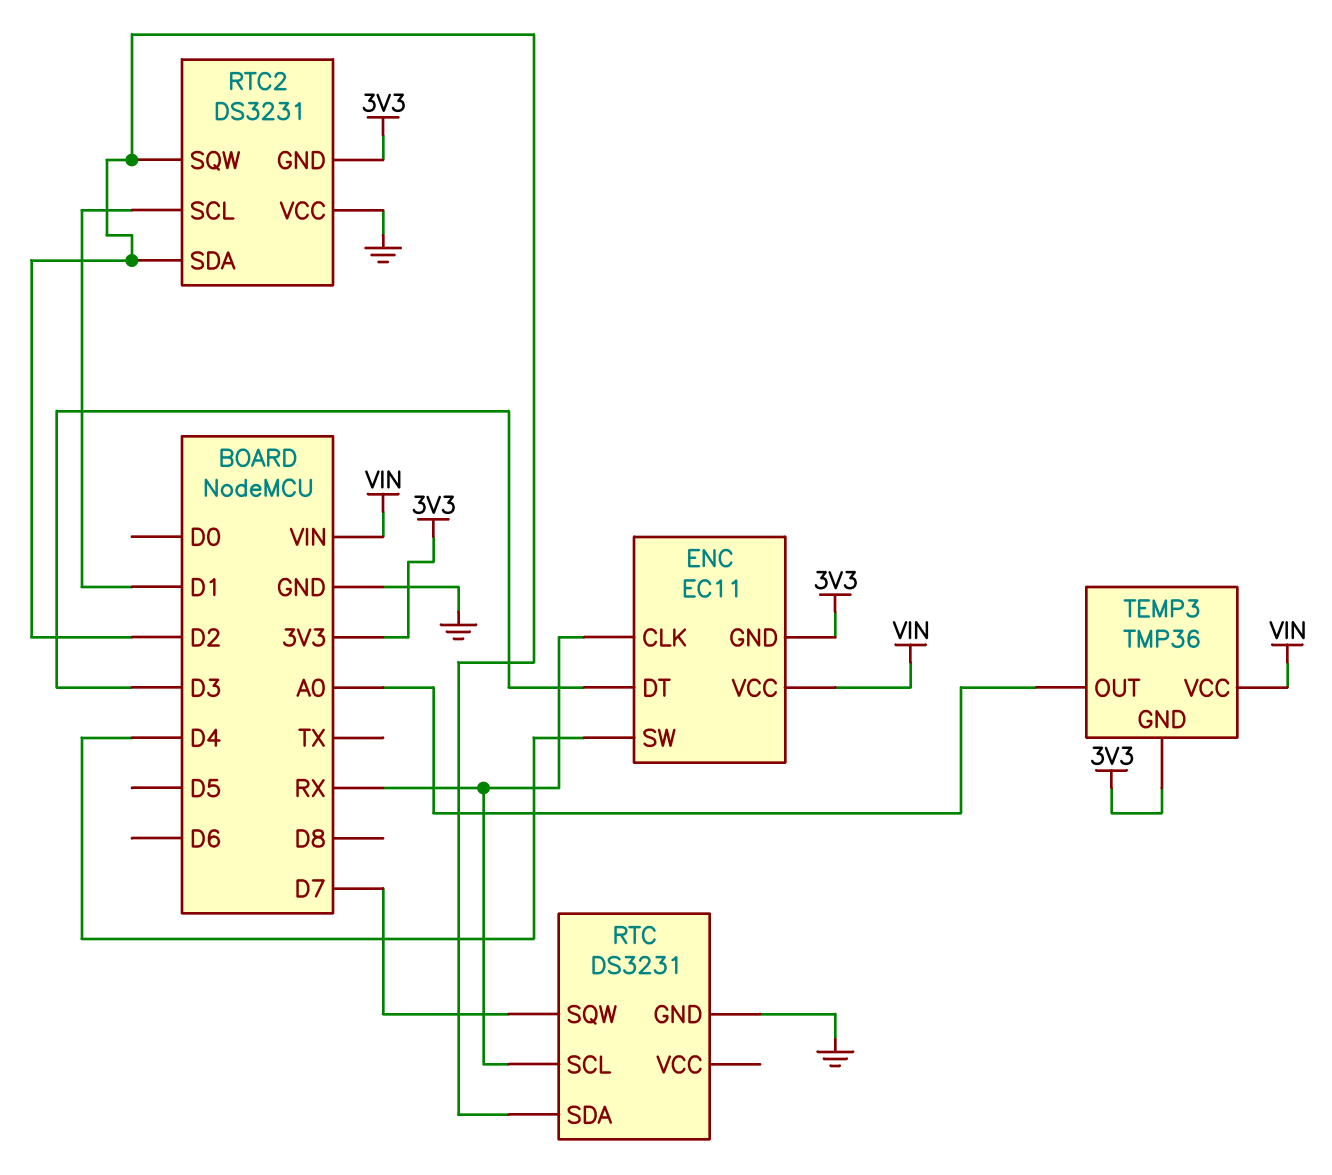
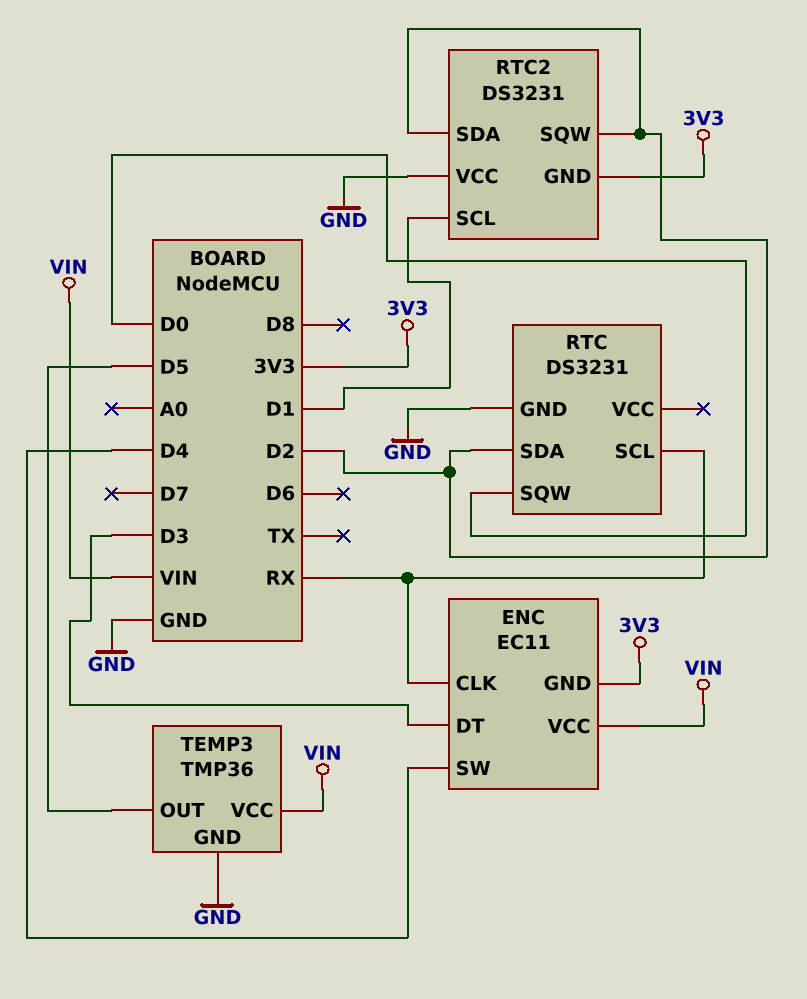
RTC pin SQW: D7 -> D0
TEMP3 pin GND: 3V3 -> GND
TEMP3 pin OUT: A0 -> D5

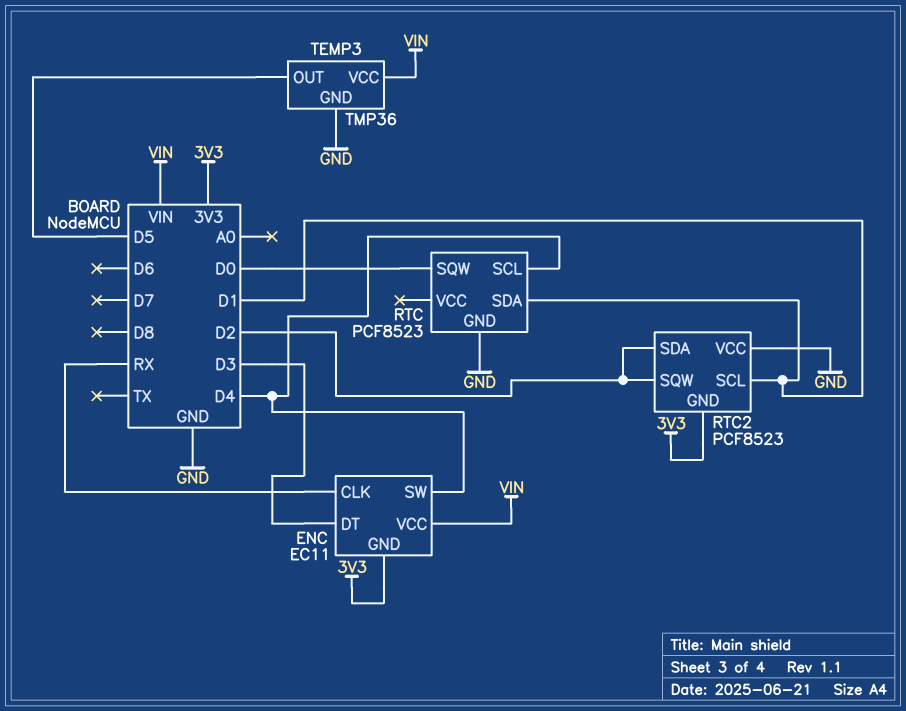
RTC: DS3231 -> PCF8523
RTC pin SCL: RX -> D4
RTC pin SDA: D2 -> D1
RTC2: DS3231 -> PCF8523

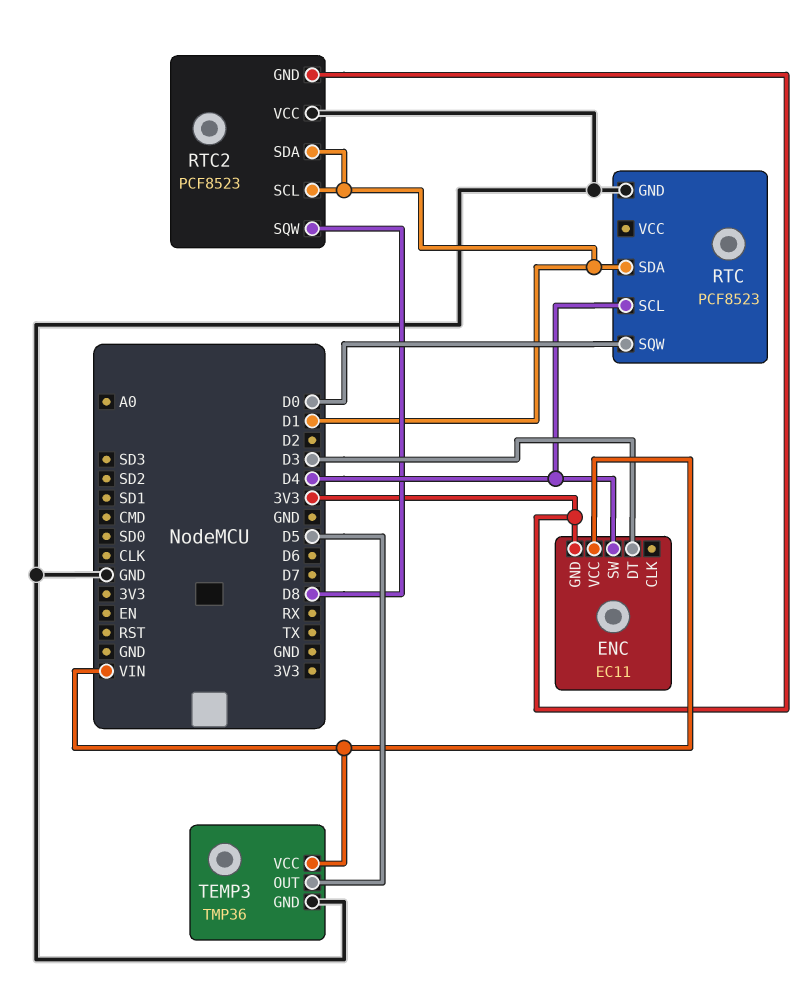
ENC pin CLK: RX -> none
RTC2 pin SDA: D2 -> D1
RTC2 pin SQW: D2 -> D8

